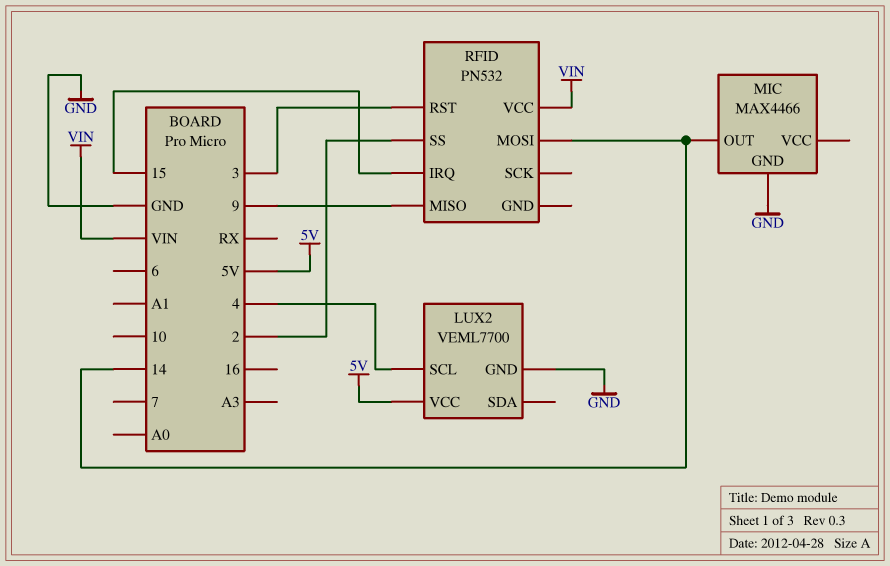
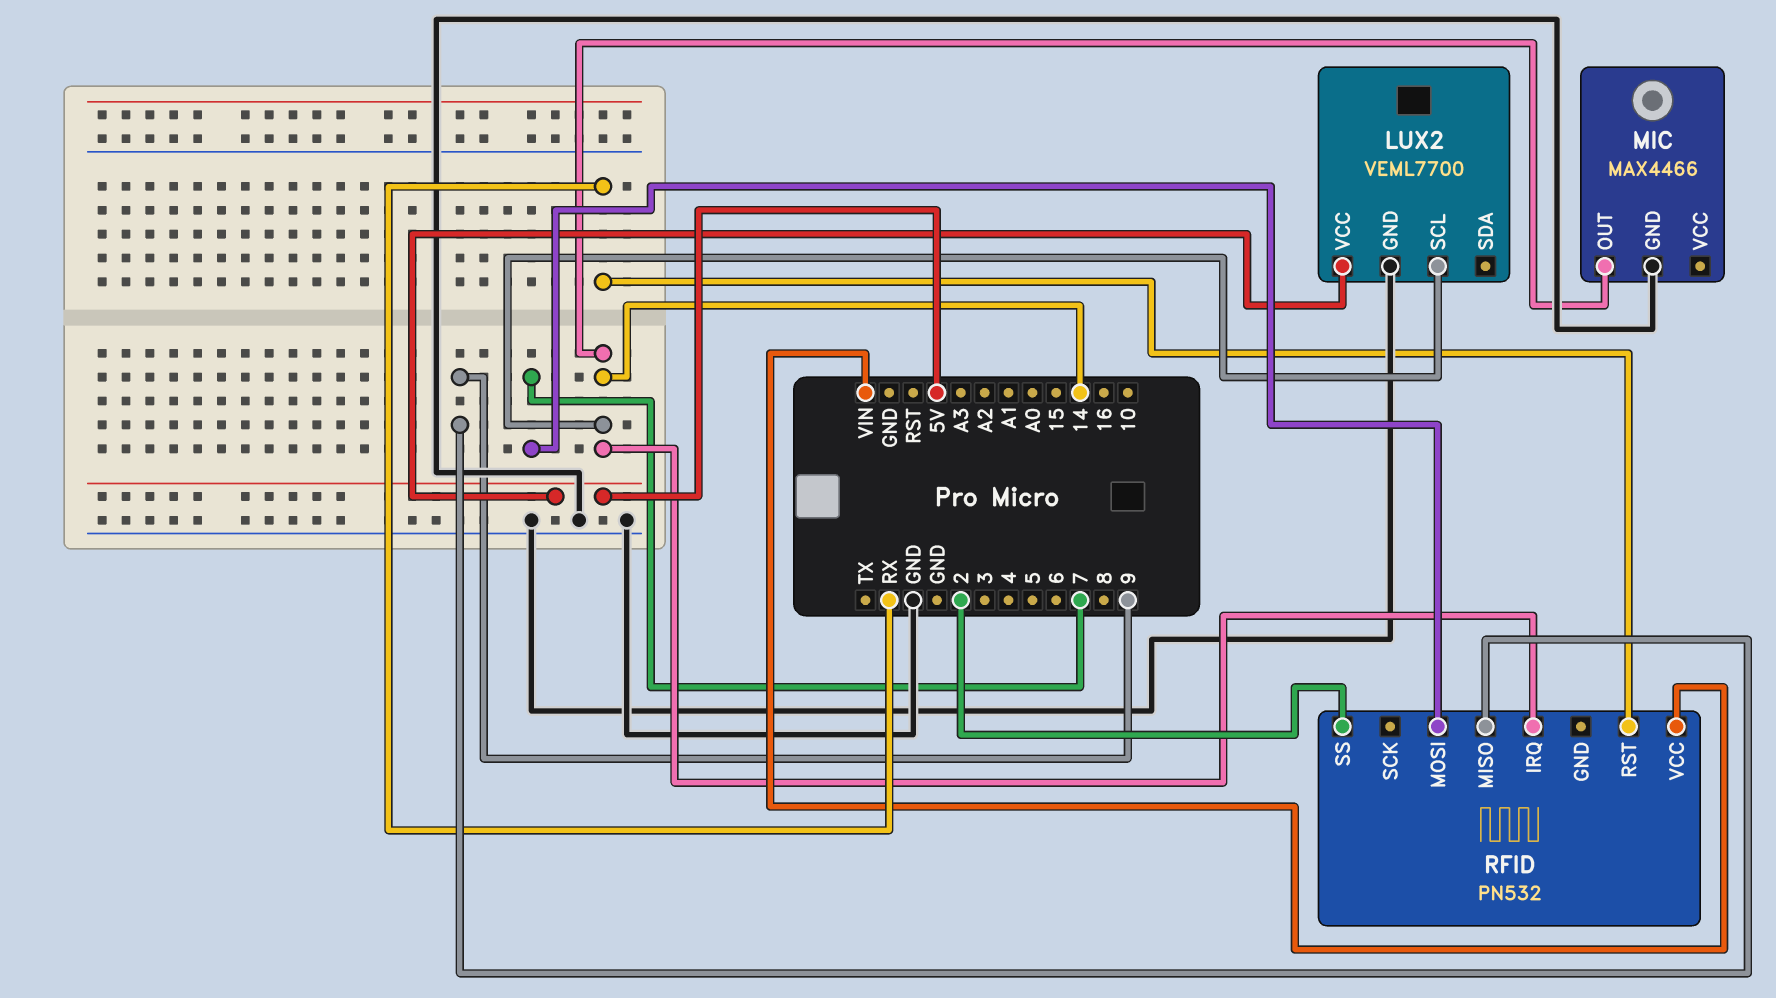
LUX2 pin SCL: 4 -> 14
RFID pin IRQ: 15 -> 14
RFID pin MOSI: 14 -> 7
RFID pin RST: 3 -> RX

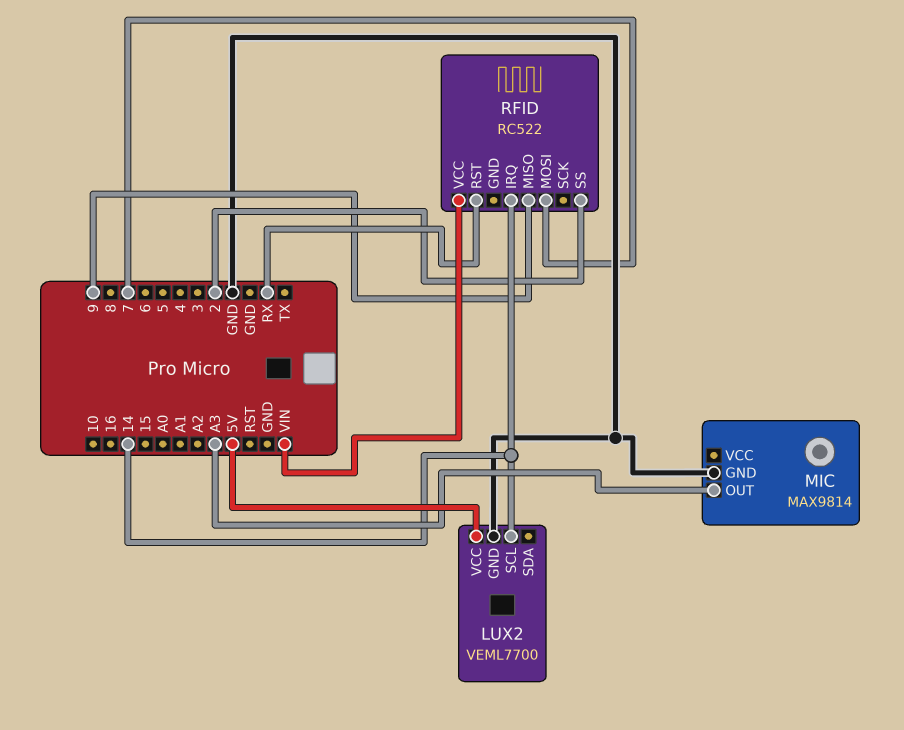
MIC: MAX4466 -> MAX9814
MIC pin OUT: 14 -> A3
RFID: PN532 -> RC522

